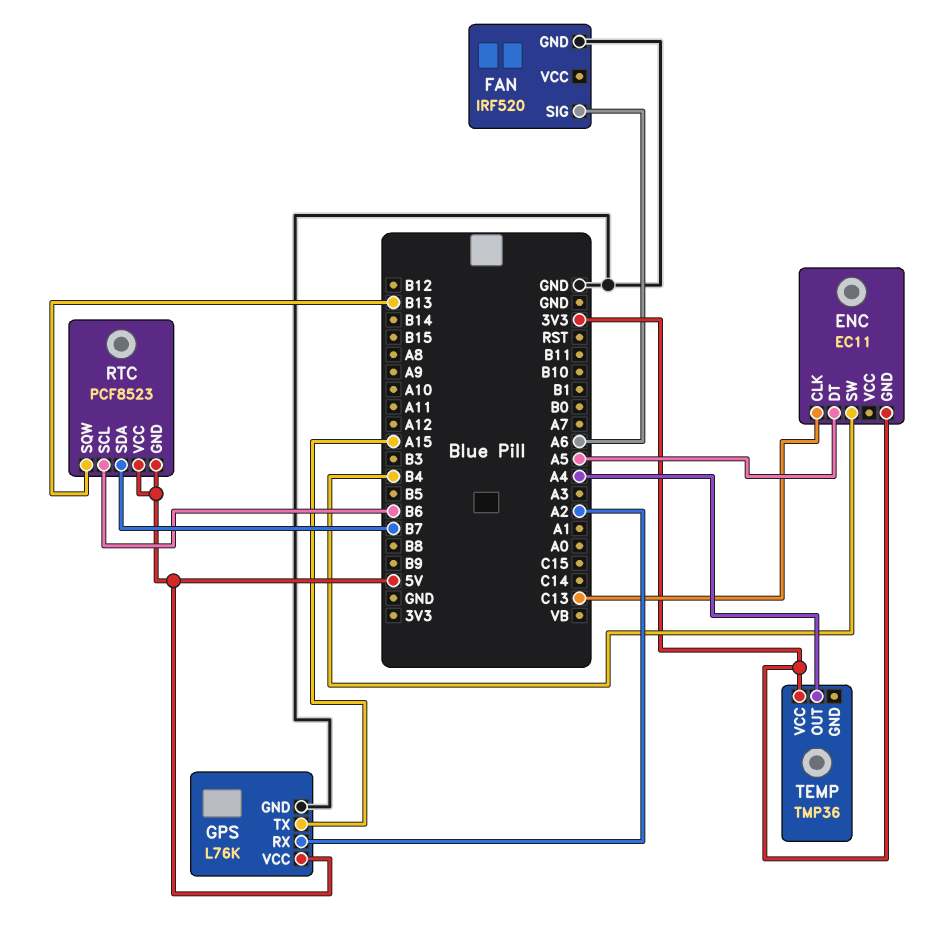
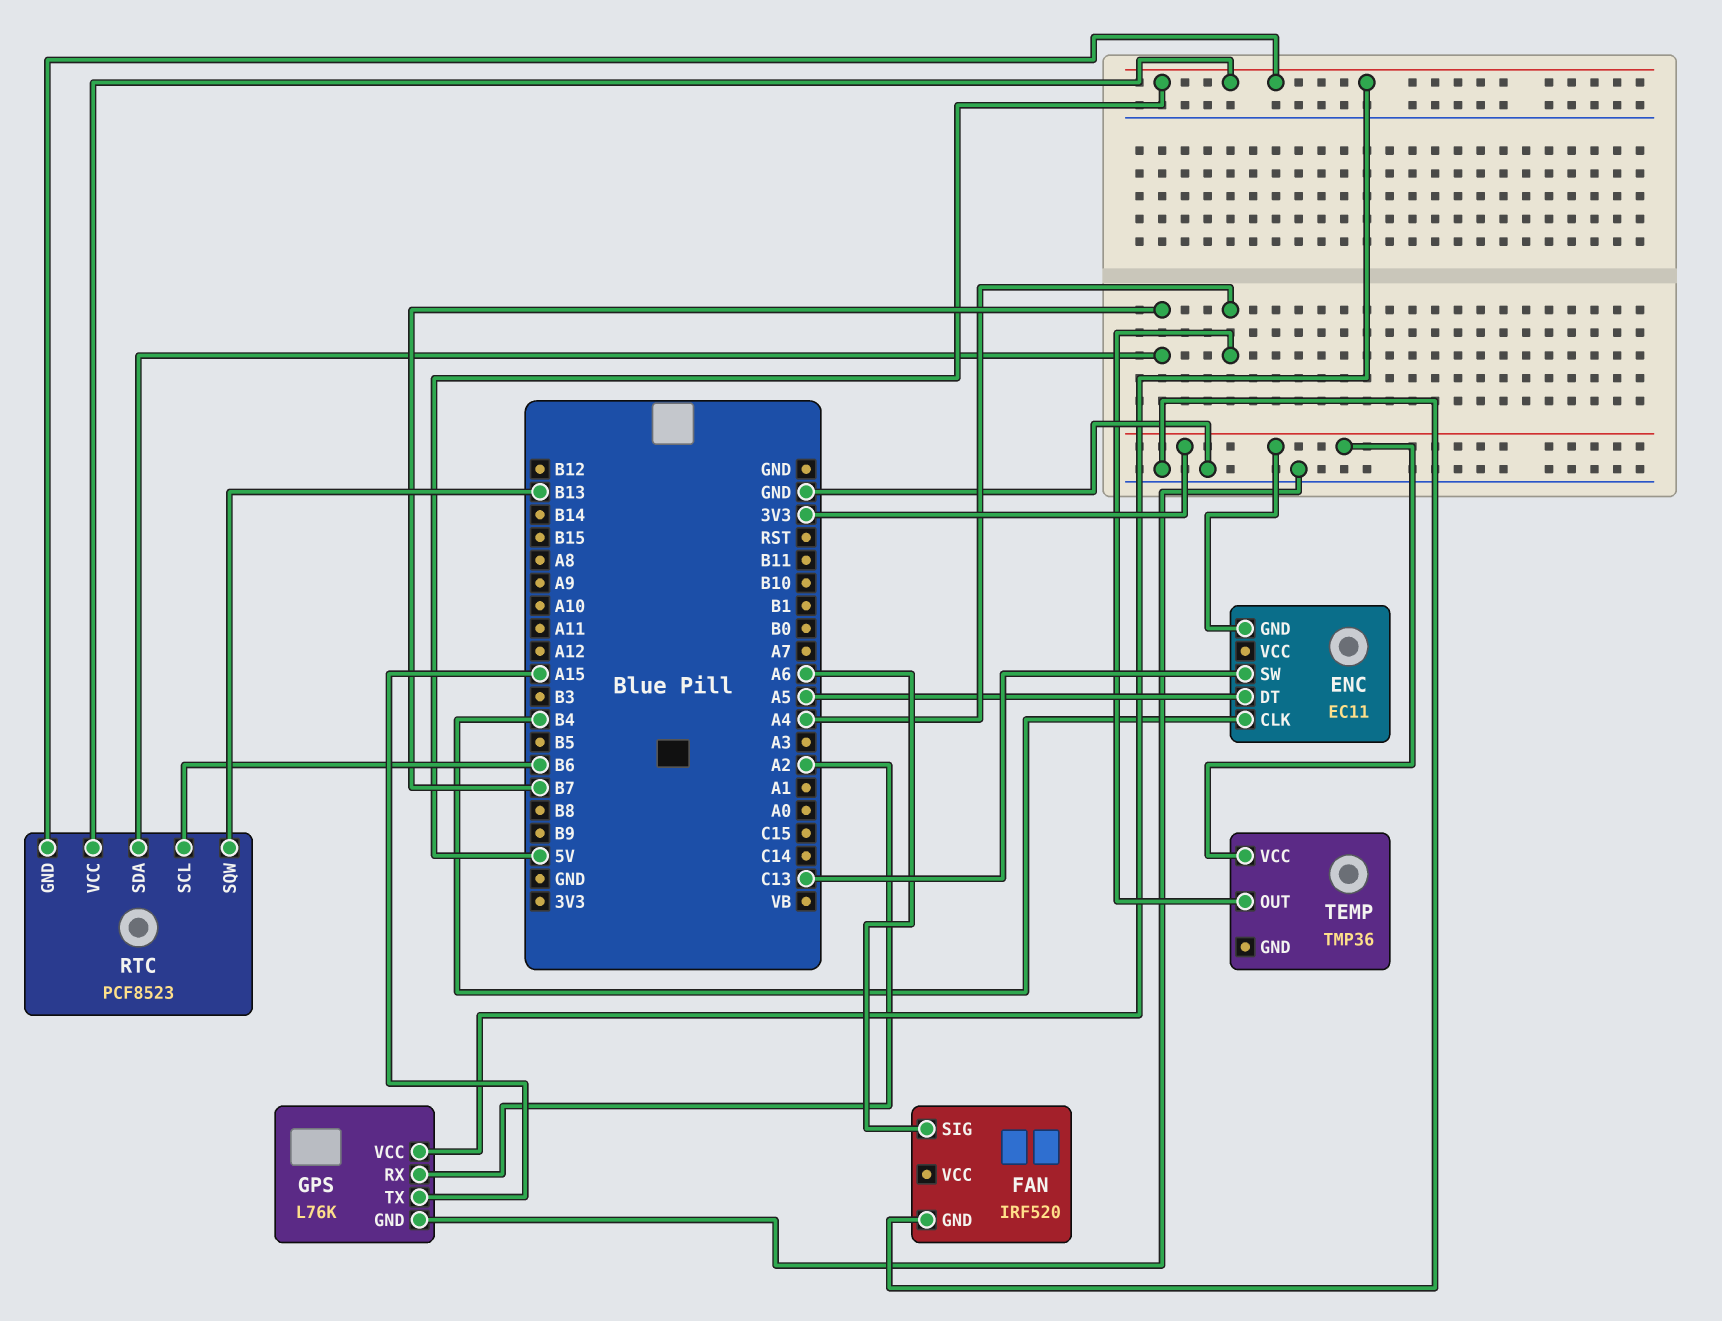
ENC pin CLK: C13 -> B4
ENC pin SW: B4 -> C13

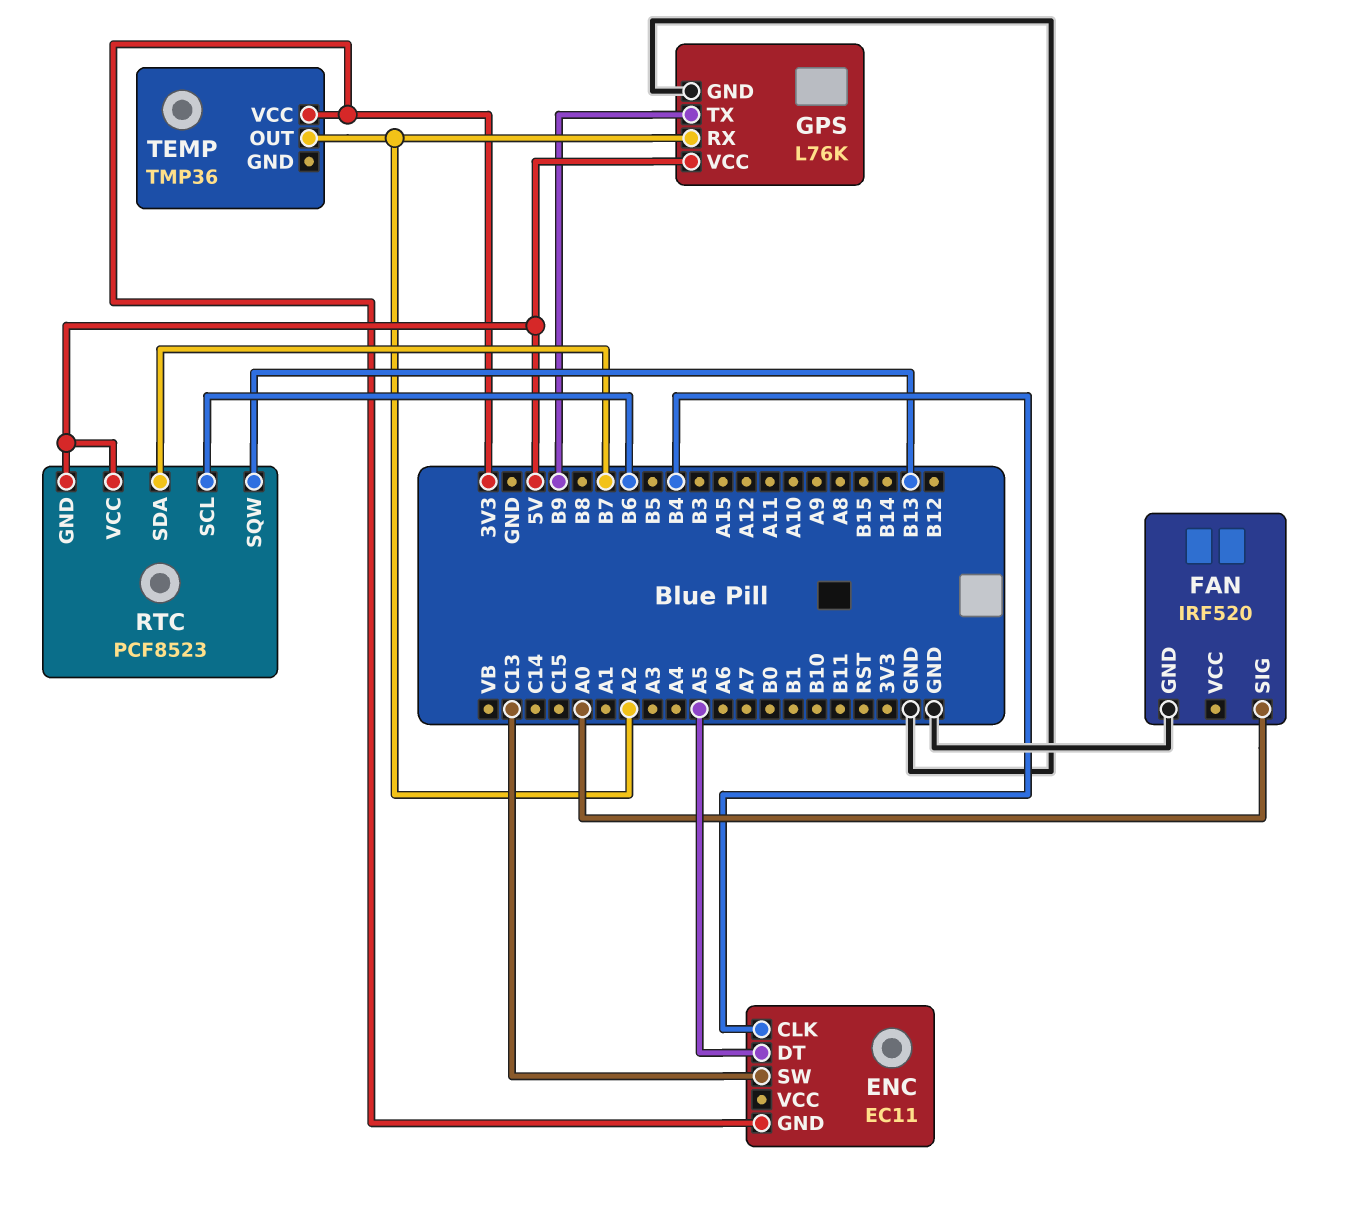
FAN pin SIG: A6 -> A0
GPS pin TX: A15 -> B9
TEMP pin OUT: A4 -> A2

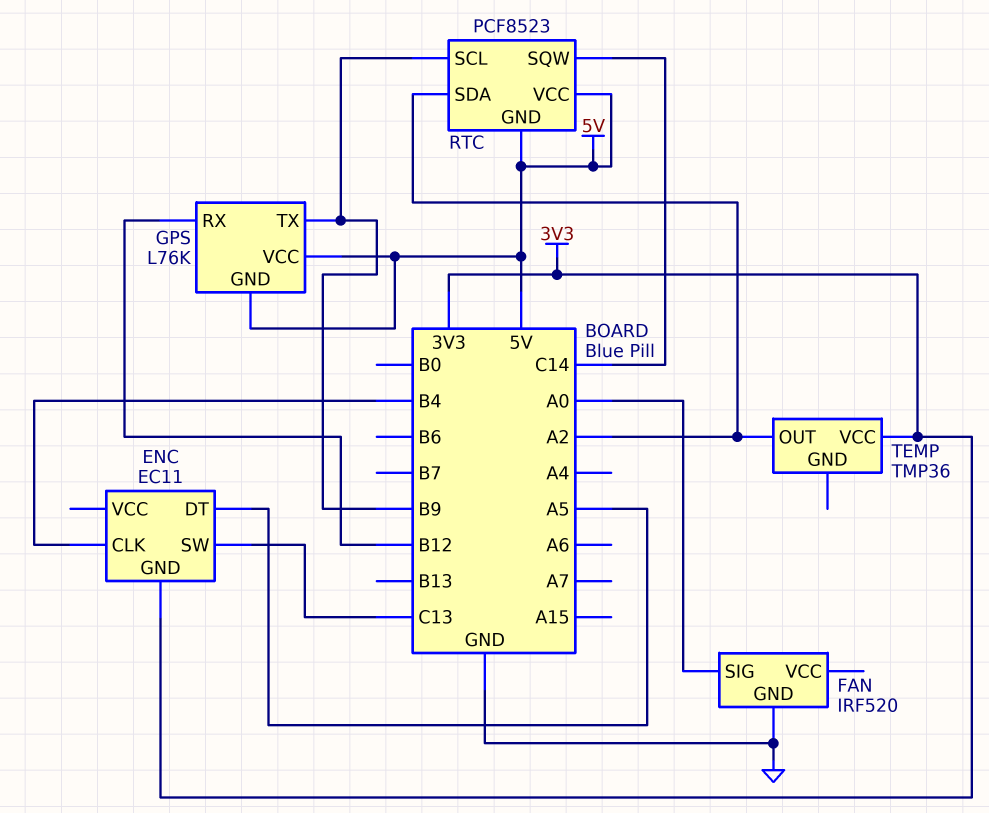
GPS pin GND: GND -> 5V
GPS pin RX: A2 -> B12
RTC pin SCL: B6 -> B9
RTC pin SDA: B7 -> A2
RTC pin SQW: B13 -> C14

